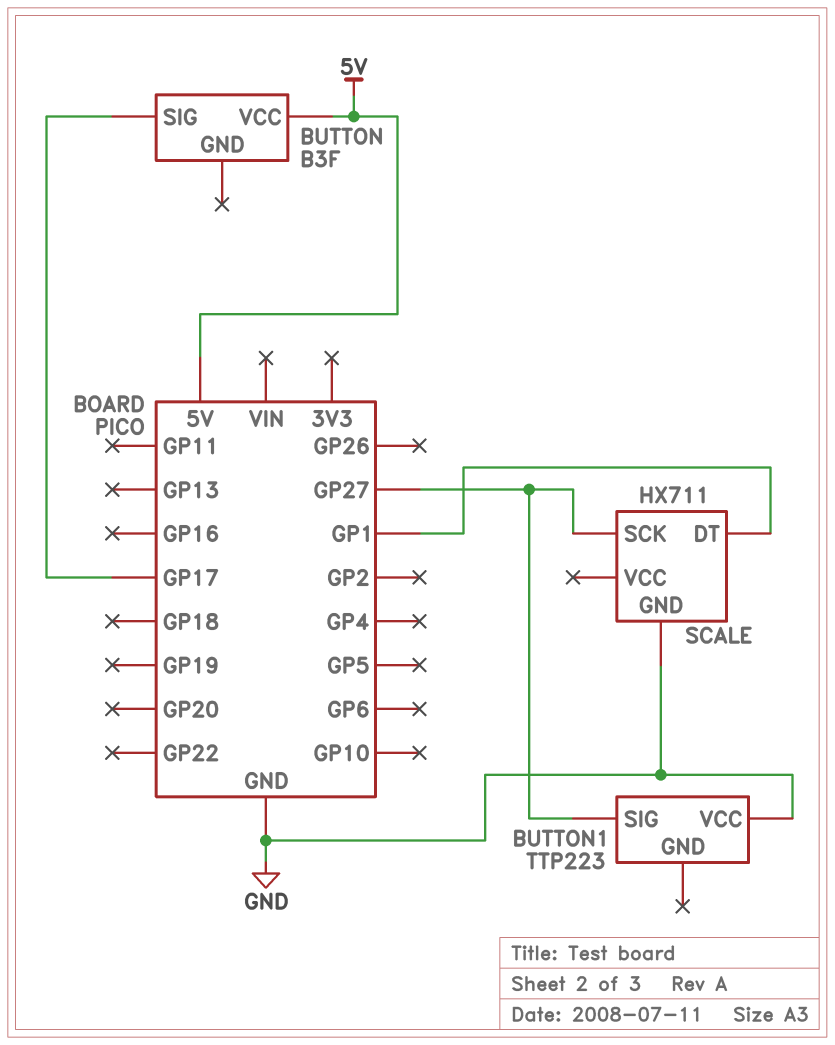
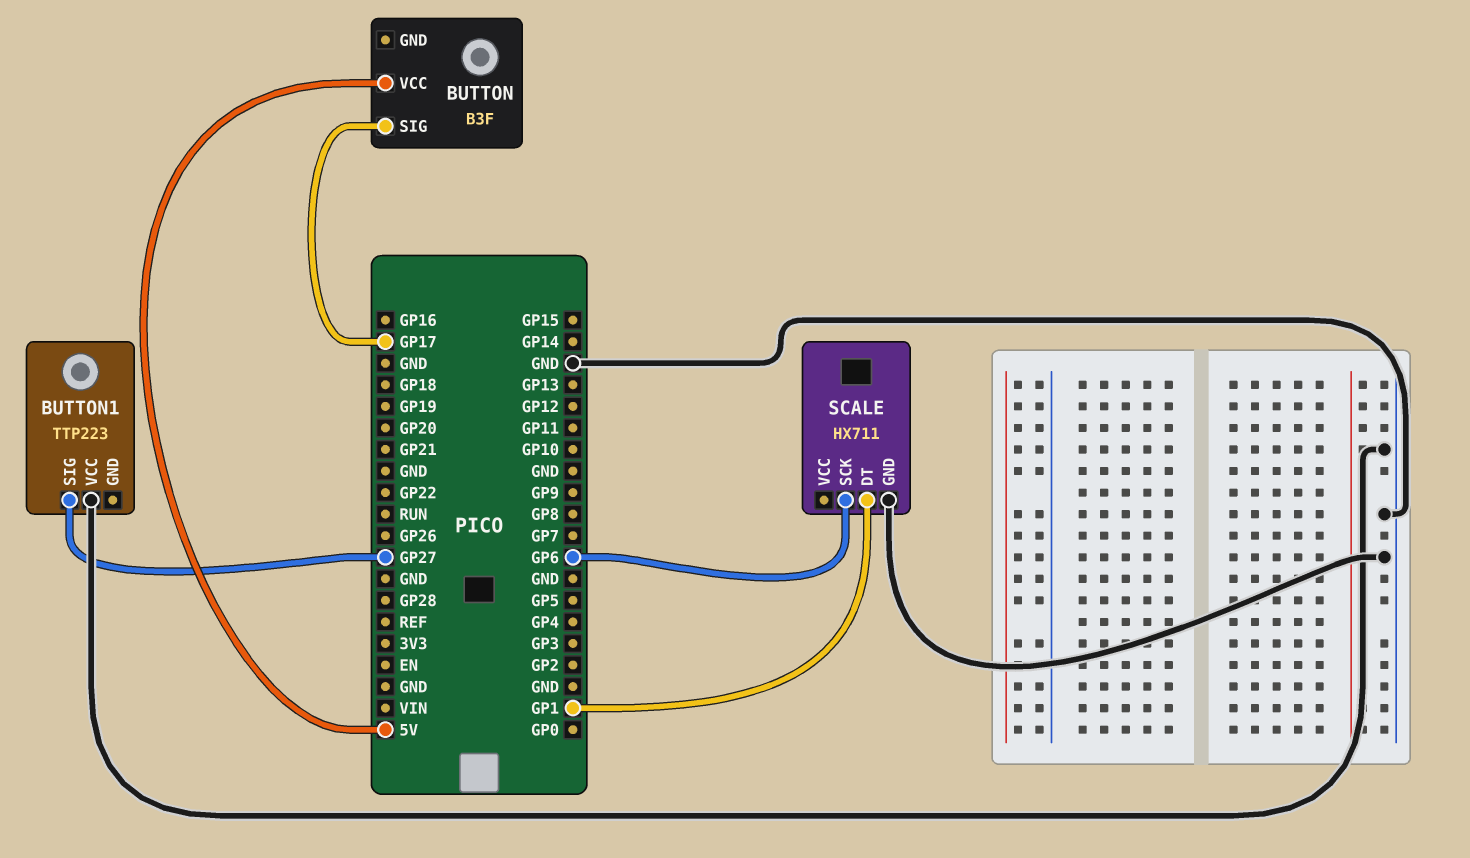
SCALE pin SCK: GP27 -> GP6

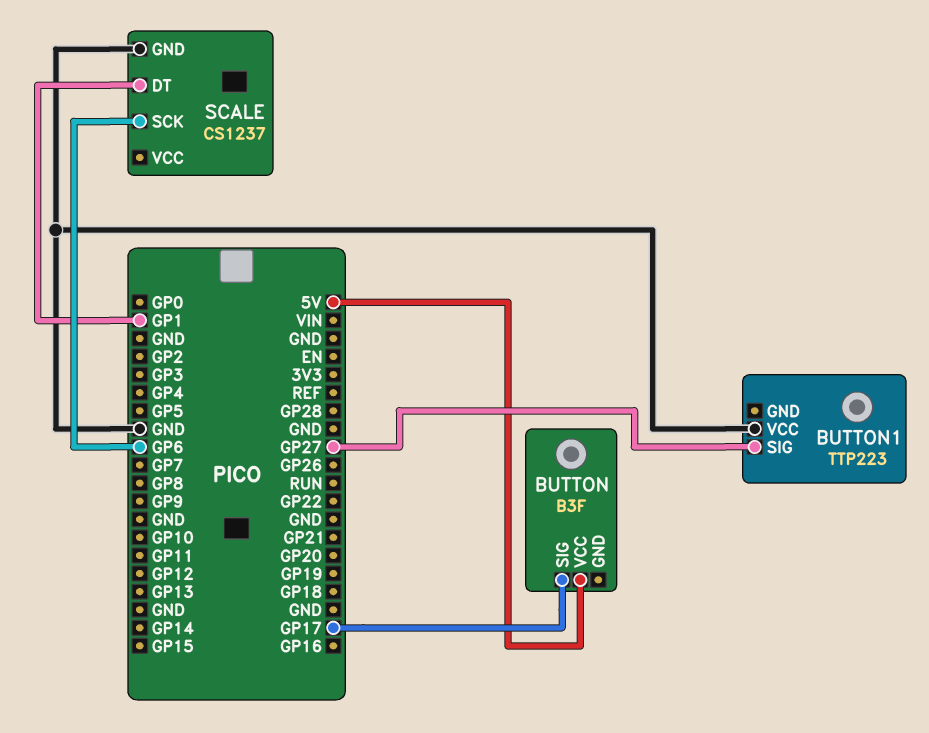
SCALE: HX711 -> CS1237

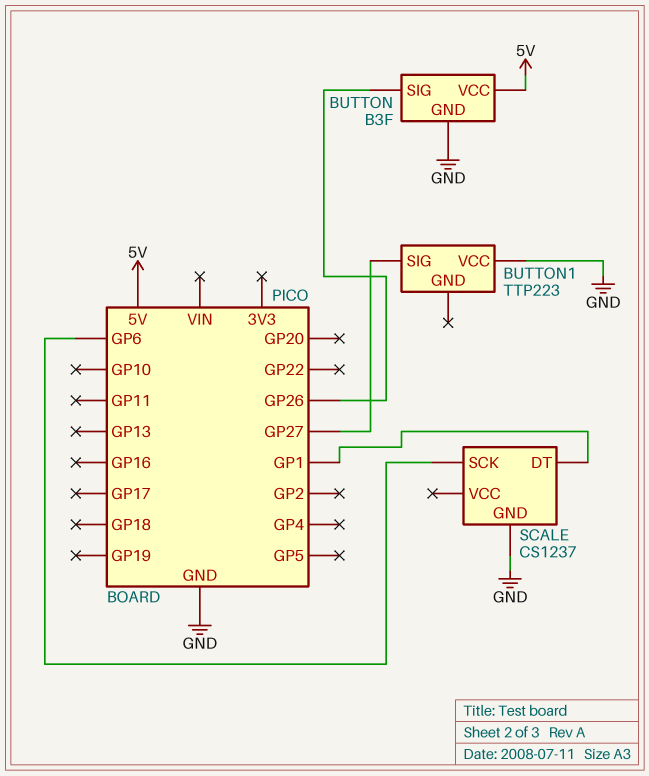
BUTTON pin GND: none -> GND
BUTTON pin SIG: GP17 -> GP26

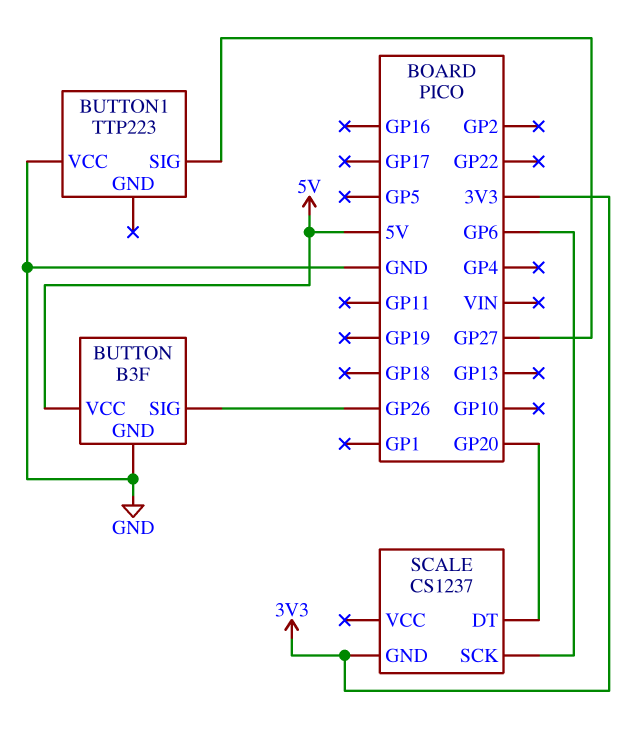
SCALE pin DT: GP1 -> GP20
SCALE pin GND: GND -> 3V3

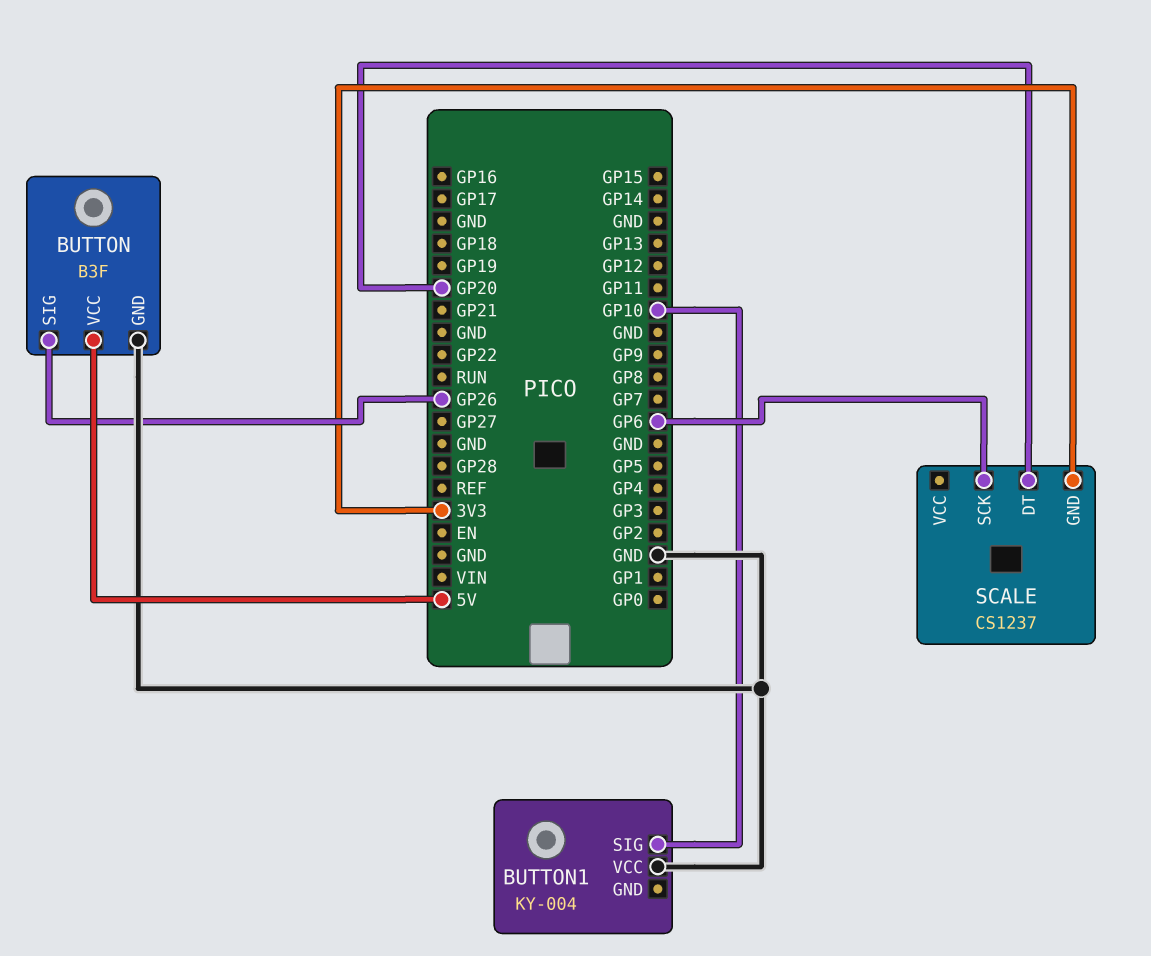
BUTTON1: TTP223 -> KY-004
BUTTON1 pin SIG: GP27 -> GP10

